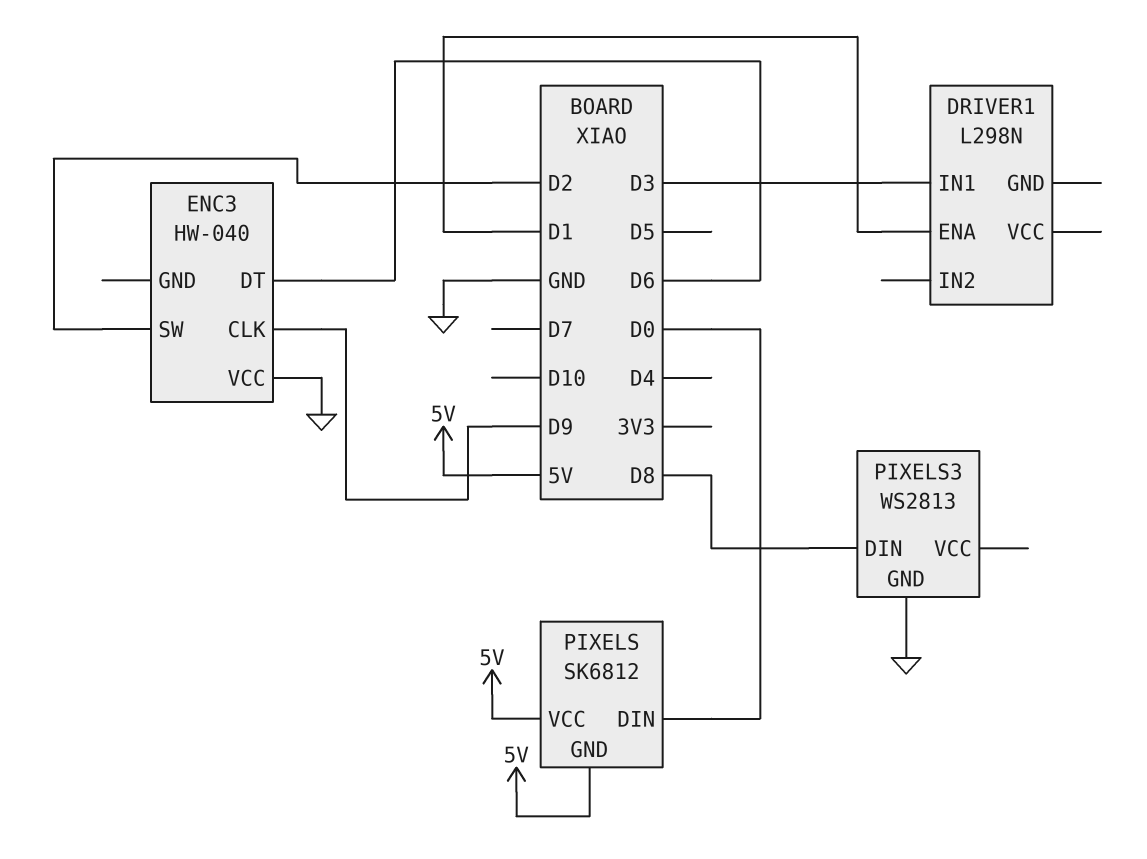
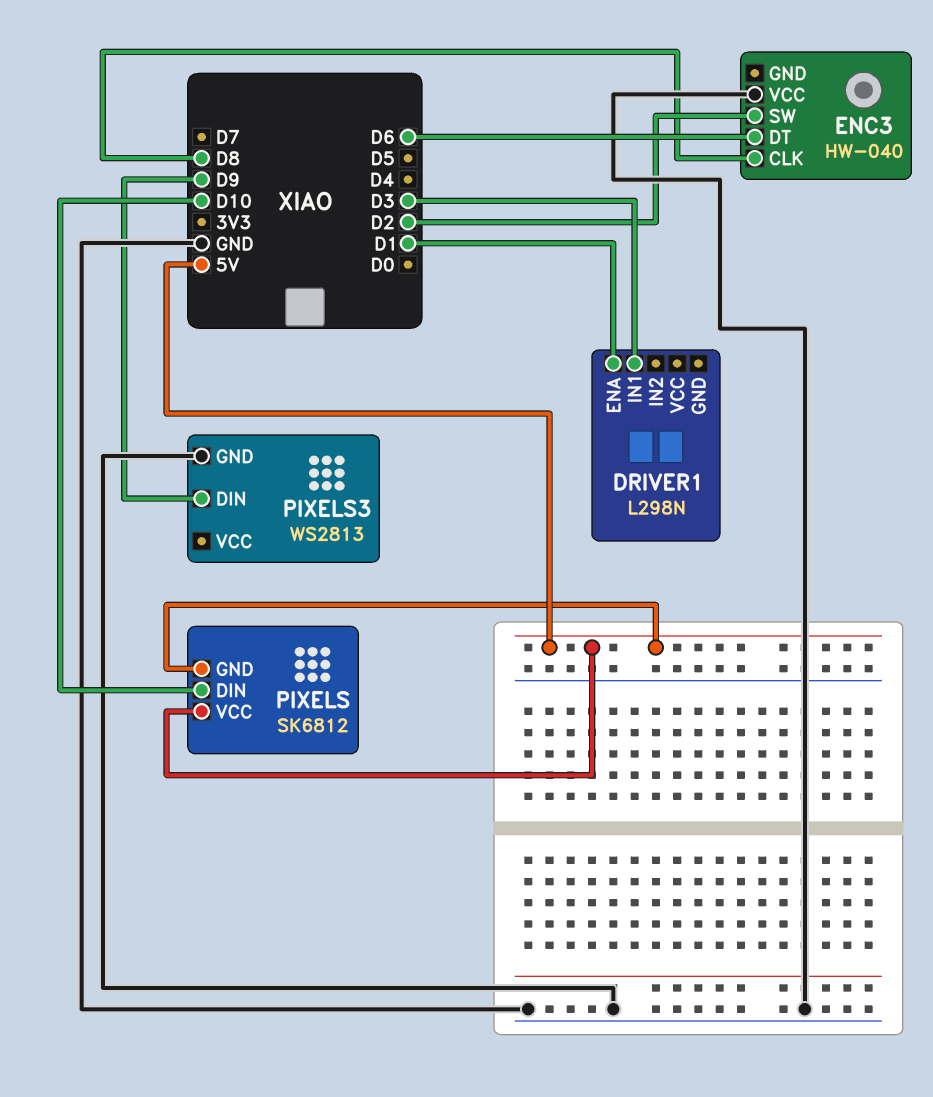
ENC3 pin CLK: D9 -> D8
PIXELS pin DIN: D0 -> D10
PIXELS3 pin DIN: D8 -> D9

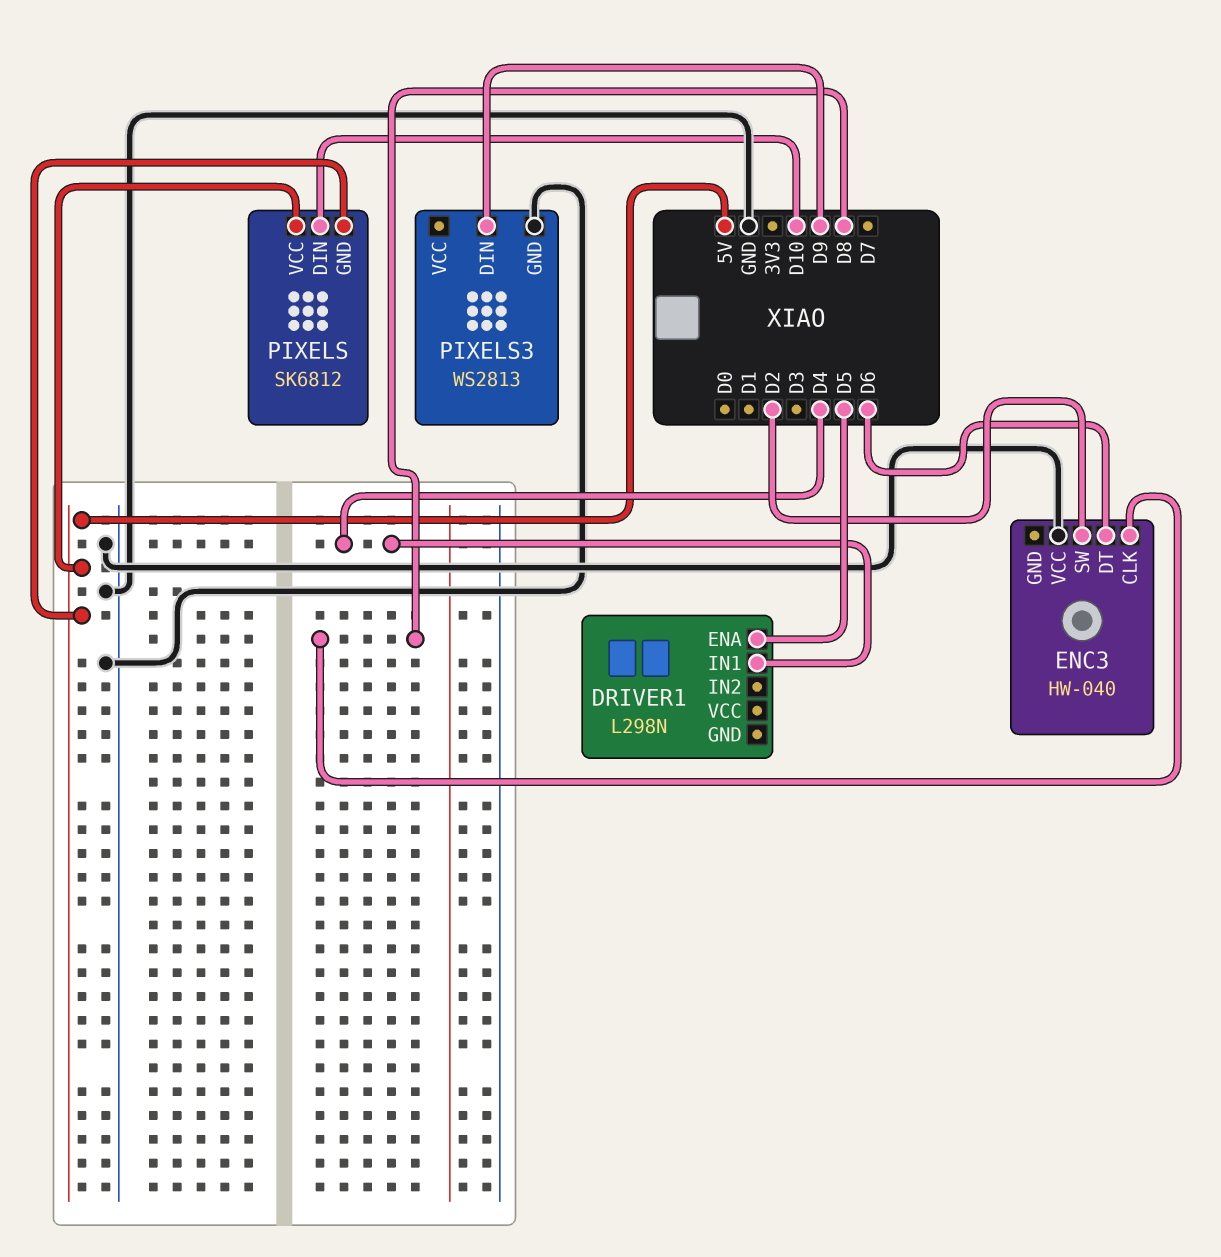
DRIVER1 pin ENA: D1 -> D5
DRIVER1 pin IN1: D3 -> D4

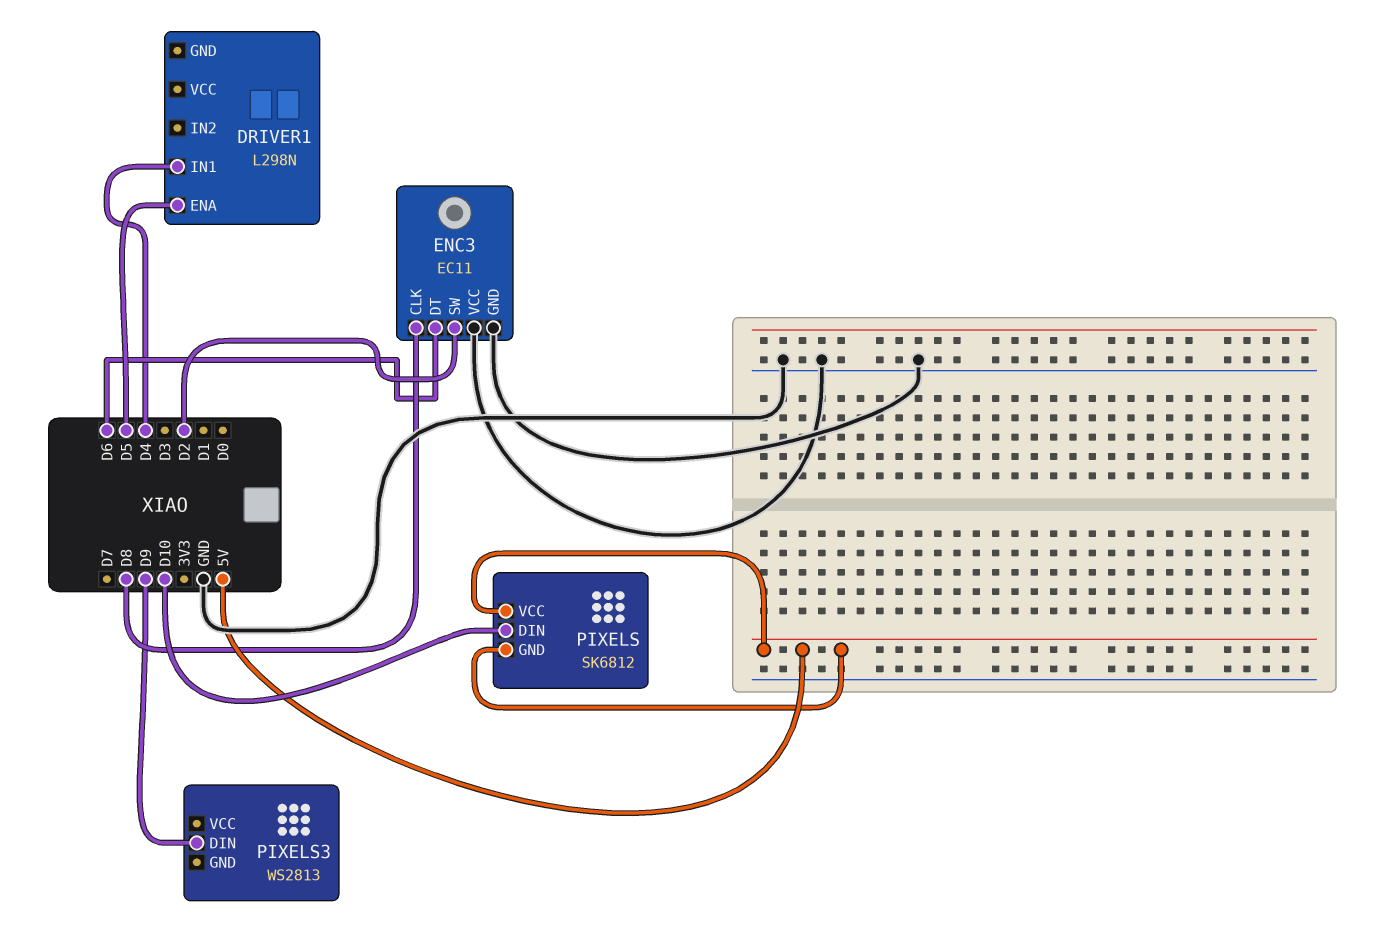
ENC3: HW-040 -> EC11
ENC3 pin GND: none -> GND
PIXELS3 pin GND: GND -> none

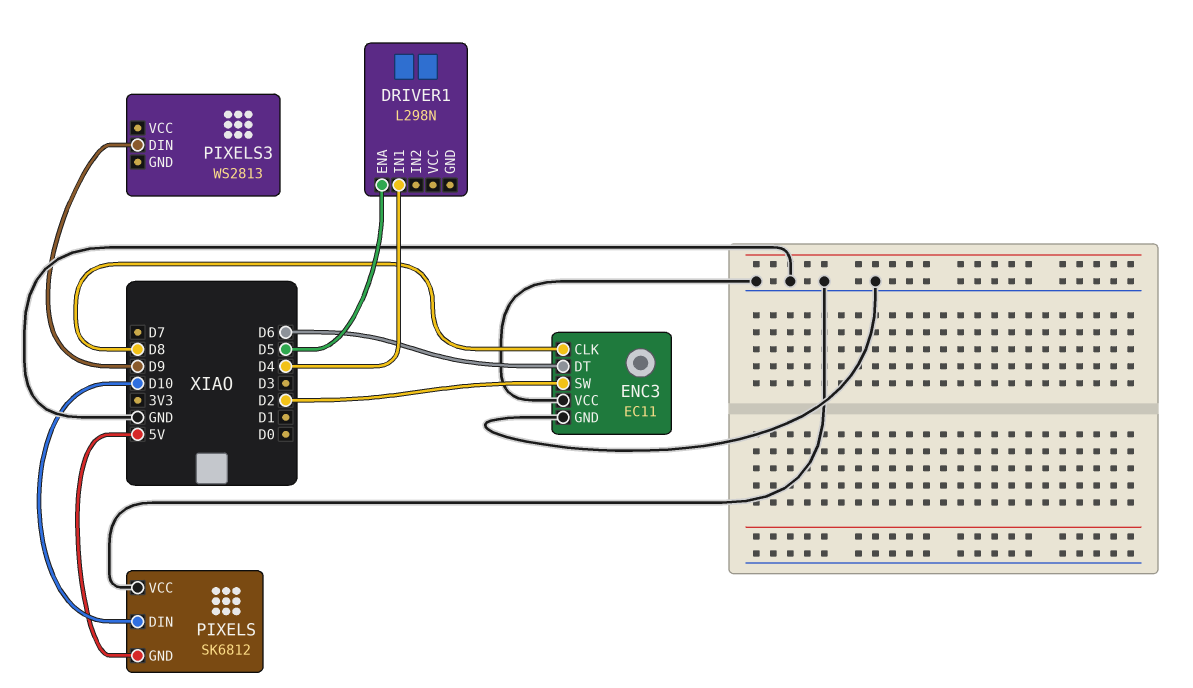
PIXELS pin VCC: 5V -> GND

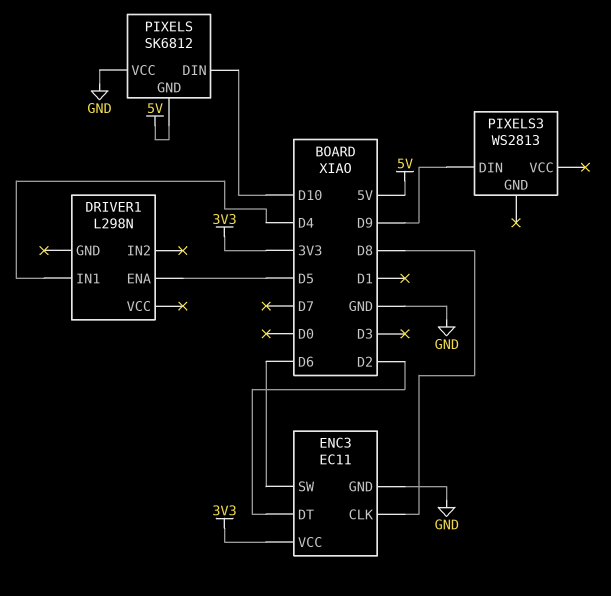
ENC3 pin DT: D6 -> D2
ENC3 pin SW: D2 -> D6
ENC3 pin VCC: GND -> 3V3

